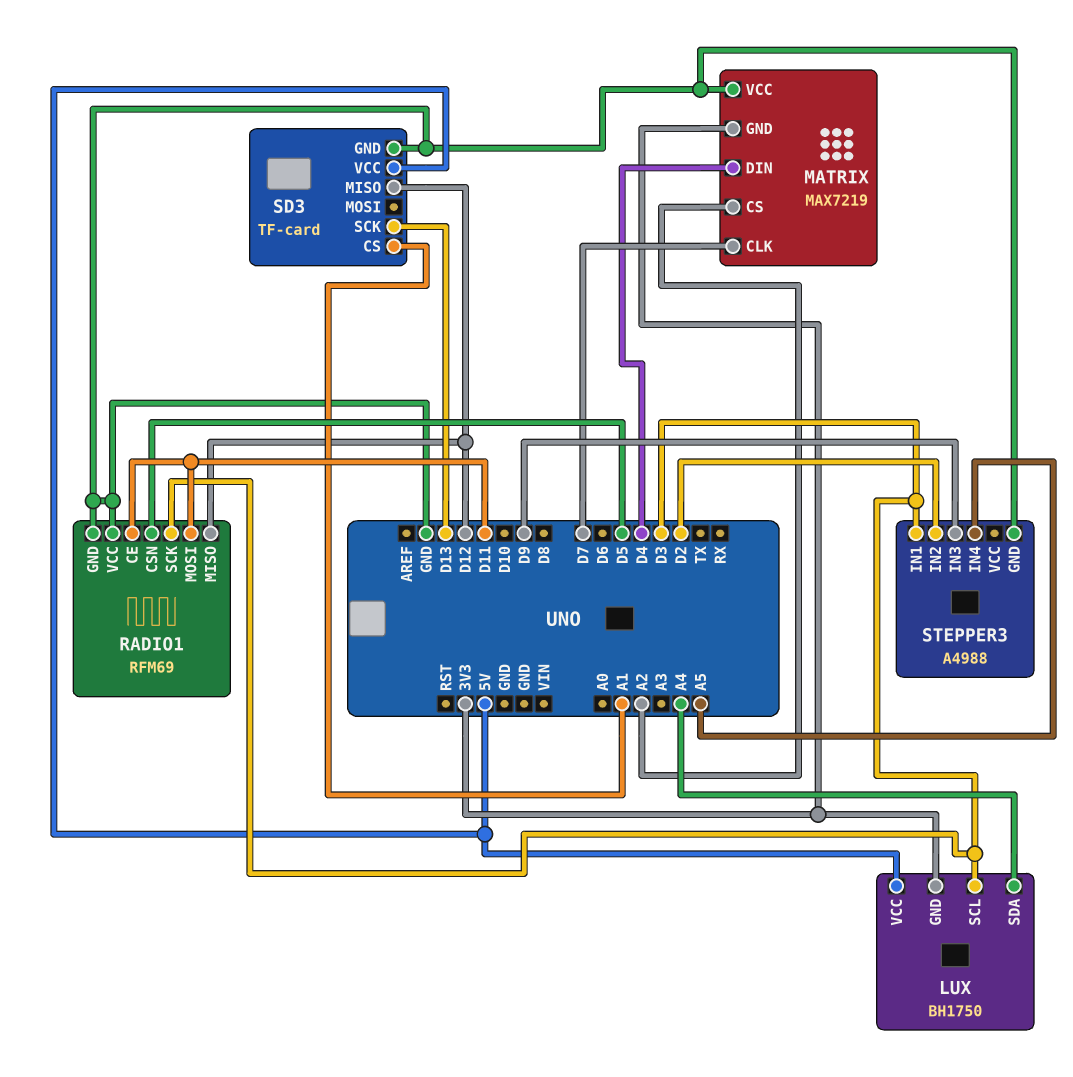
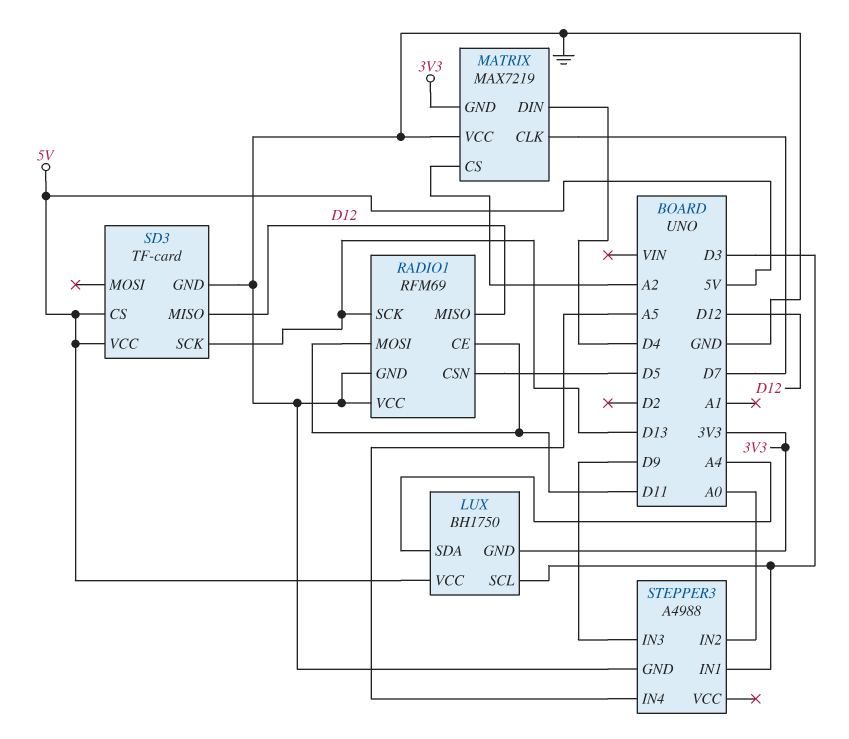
RADIO1 pin SCK: D3 -> D13
SD3 pin CS: A1 -> 5V
STEPPER3 pin IN2: D2 -> A0

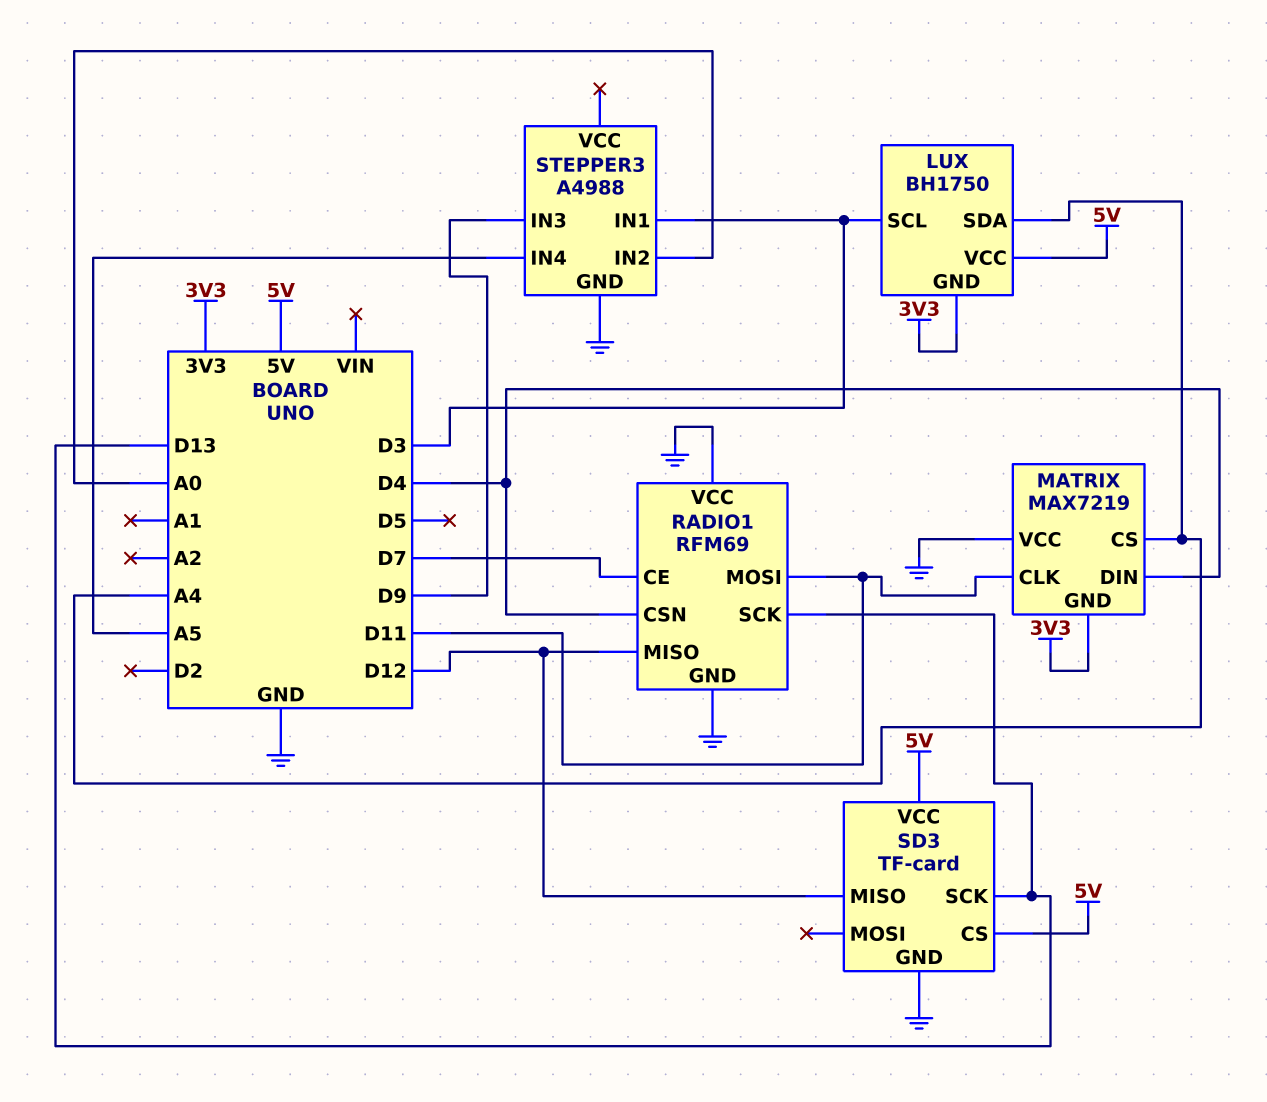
MATRIX pin CLK: D7 -> D11
MATRIX pin CS: A2 -> A4
RADIO1 pin CE: D11 -> D7
RADIO1 pin CSN: D5 -> D4

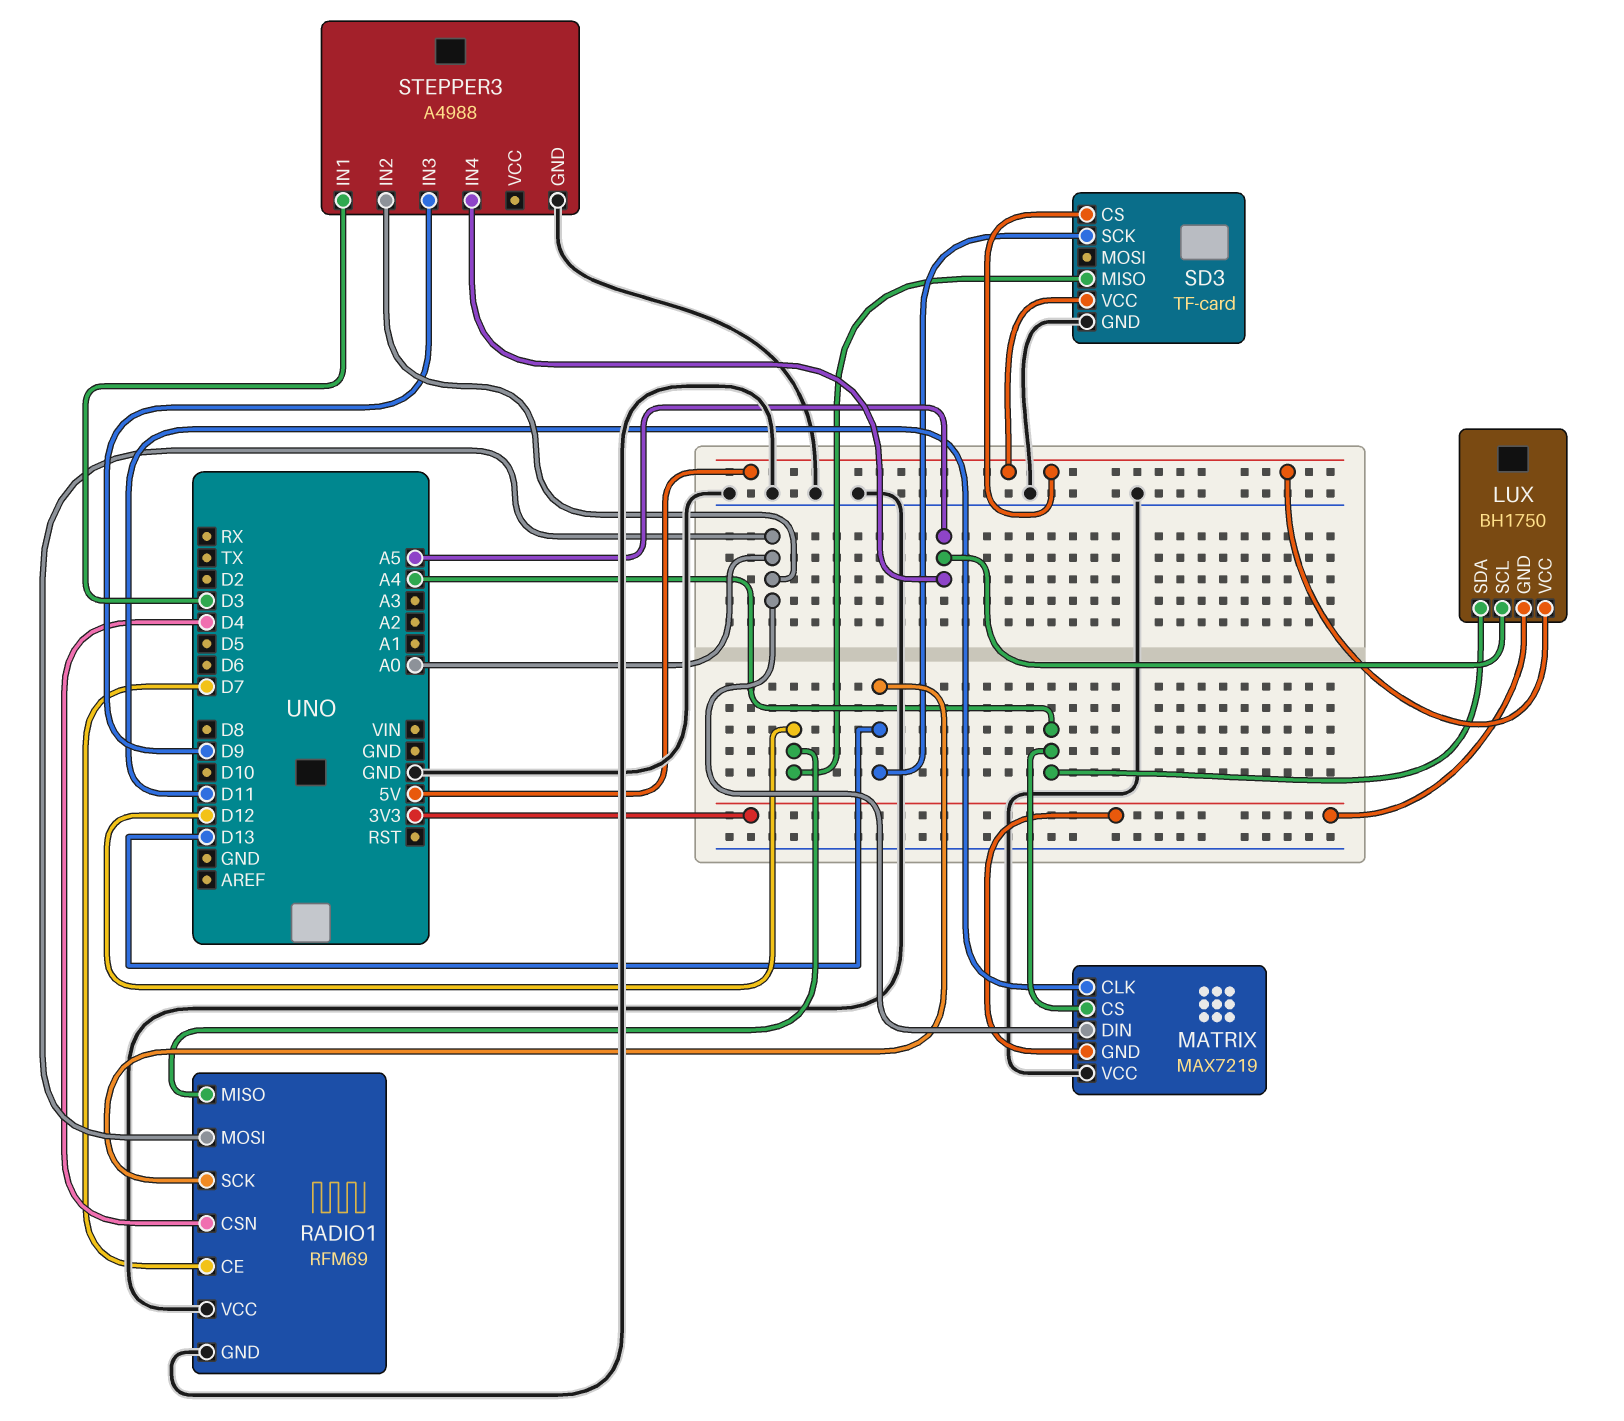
LUX pin SCL: D3 -> A5
MATRIX pin DIN: D4 -> A0
RADIO1 pin MOSI: D11 -> A0

